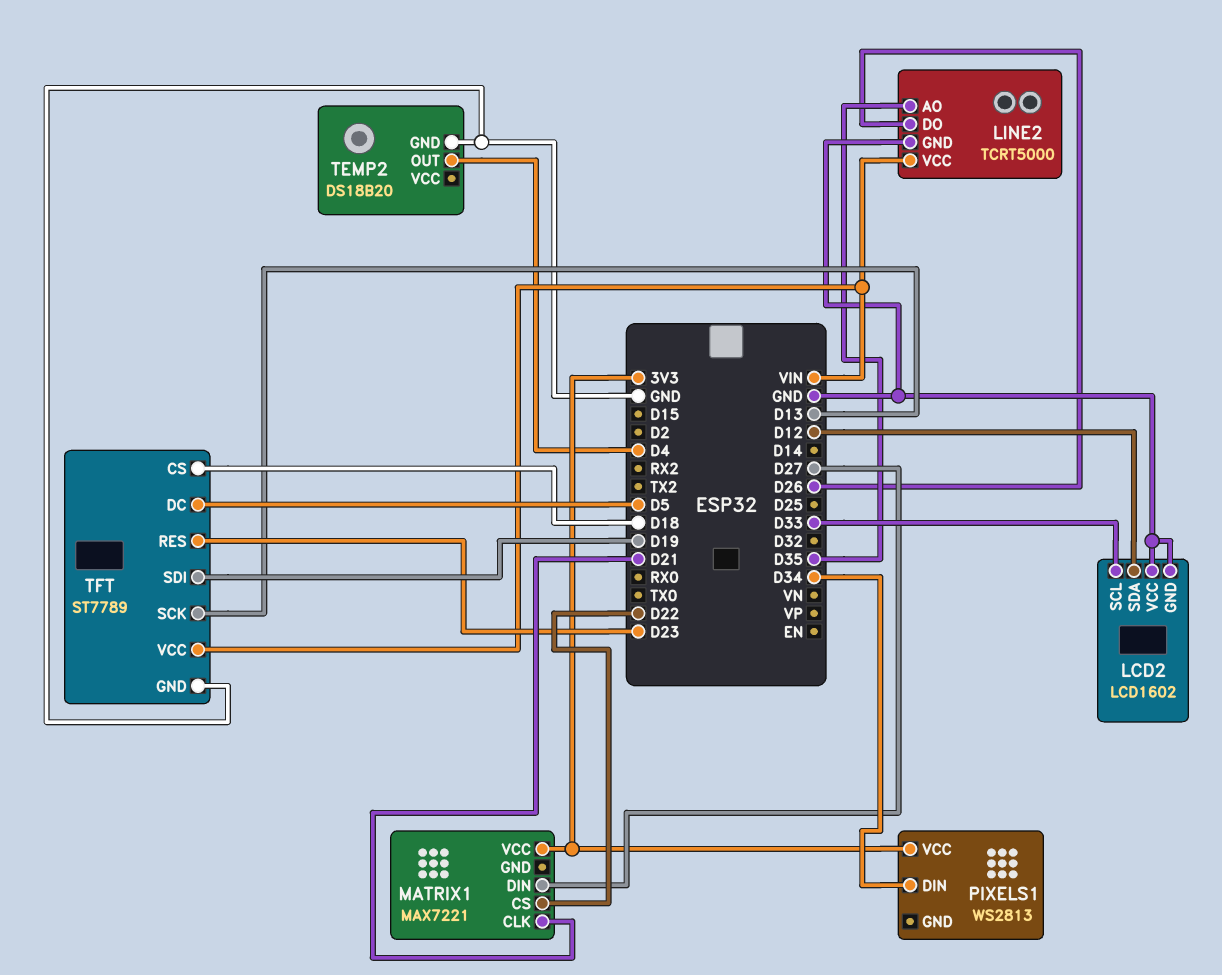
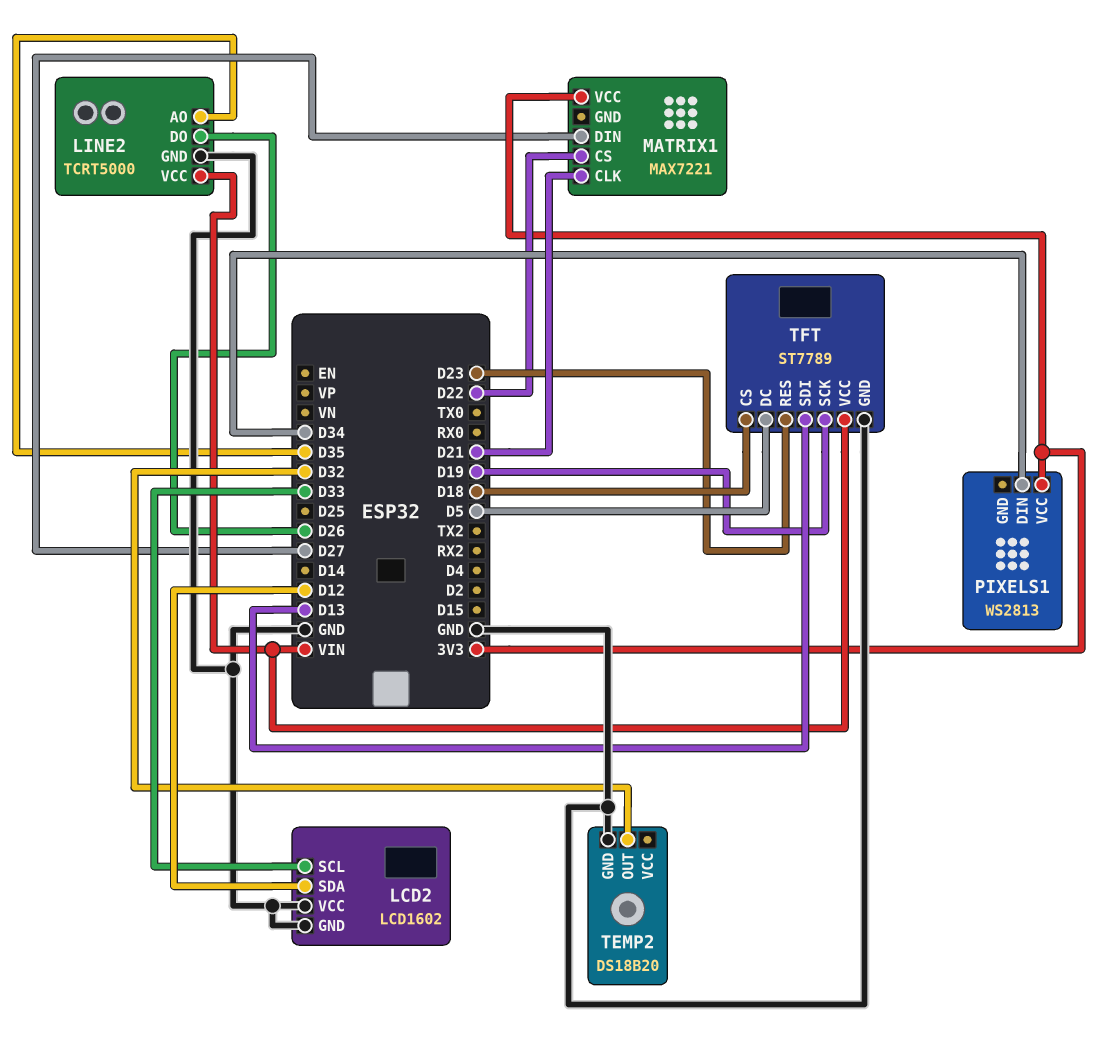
TEMP2 pin OUT: D4 -> D32
TFT pin SCK: D13 -> D19
TFT pin SDI: D19 -> D13

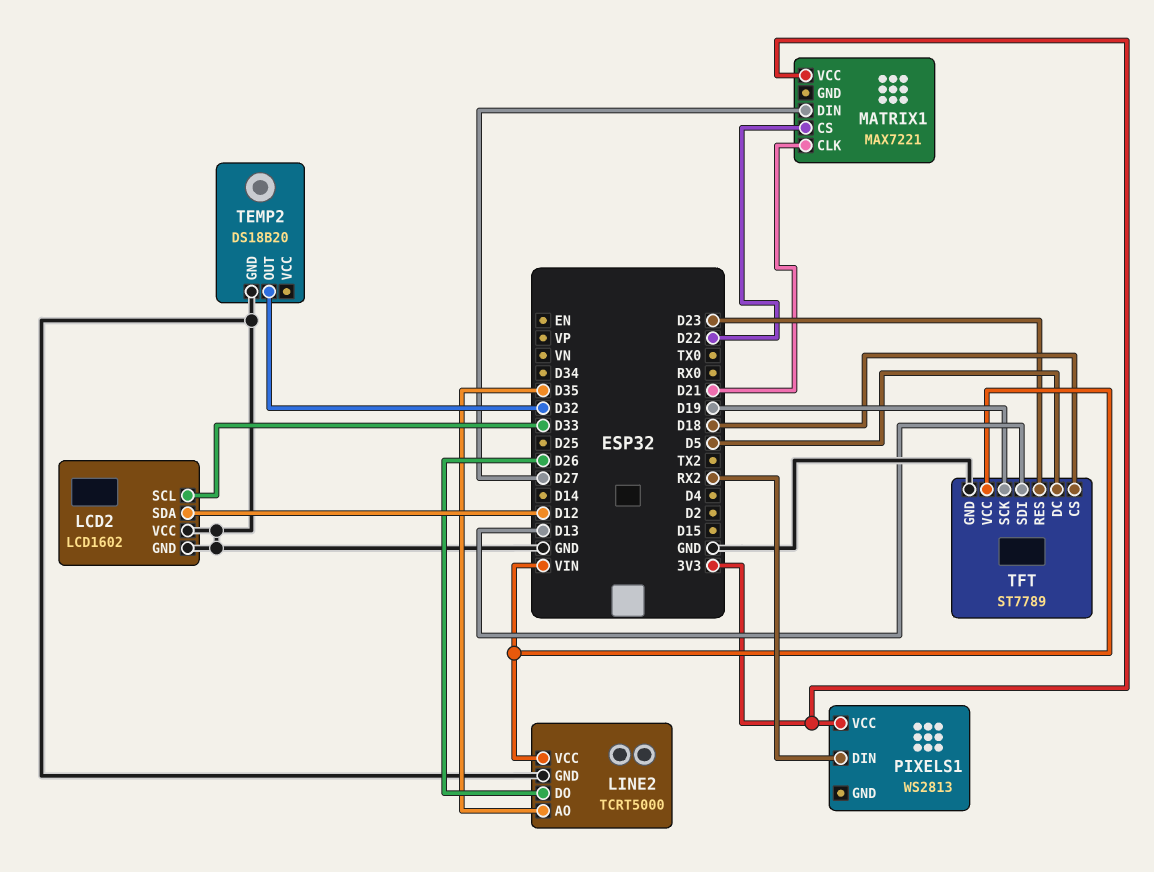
PIXELS1 pin DIN: D34 -> RX2

